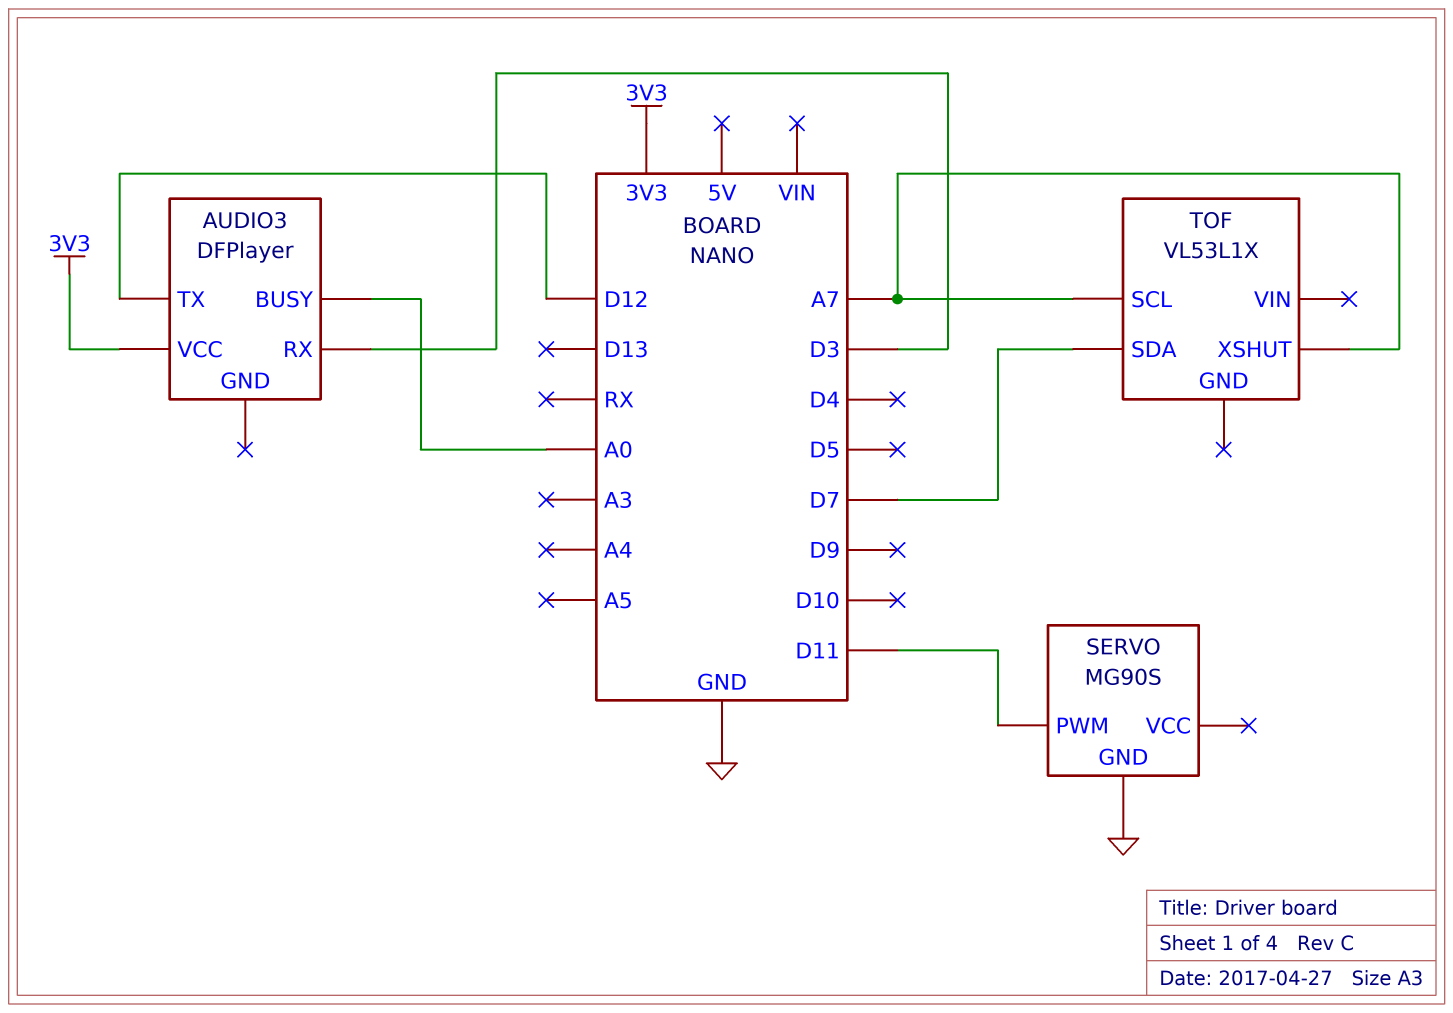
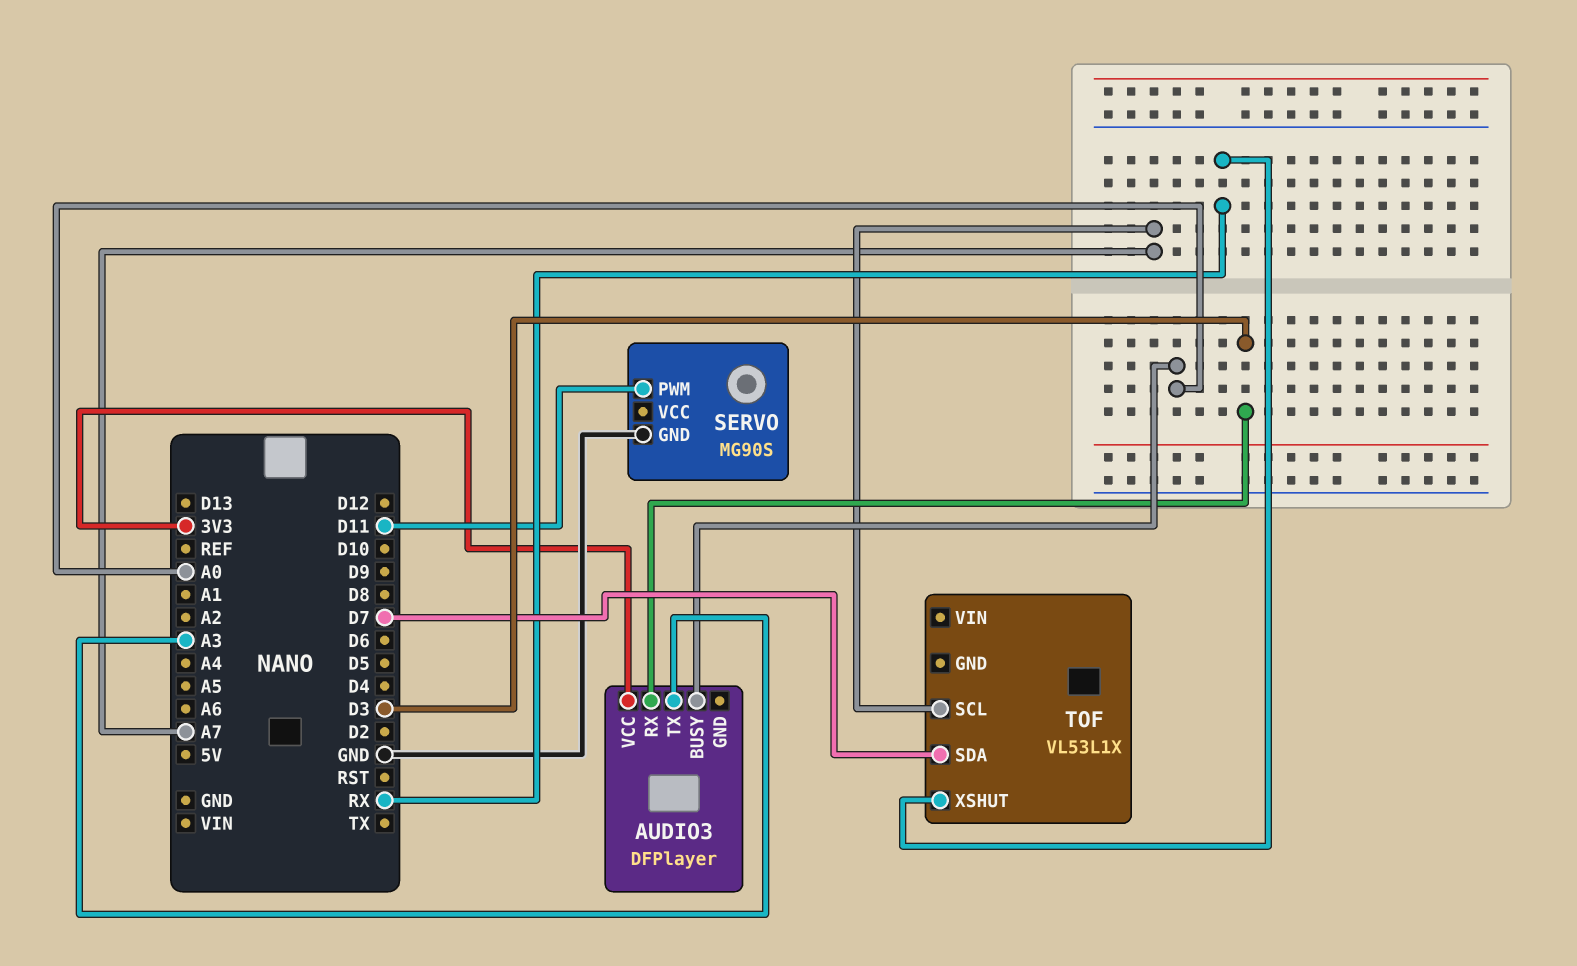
AUDIO3 pin TX: D12 -> A3
TOF pin XSHUT: A7 -> RX

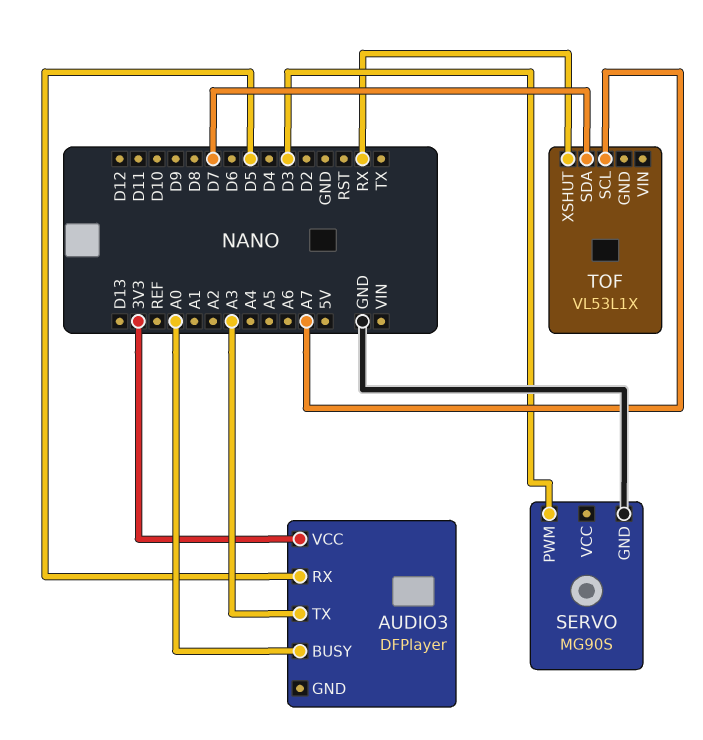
AUDIO3 pin RX: D3 -> D5
SERVO pin PWM: D11 -> D3

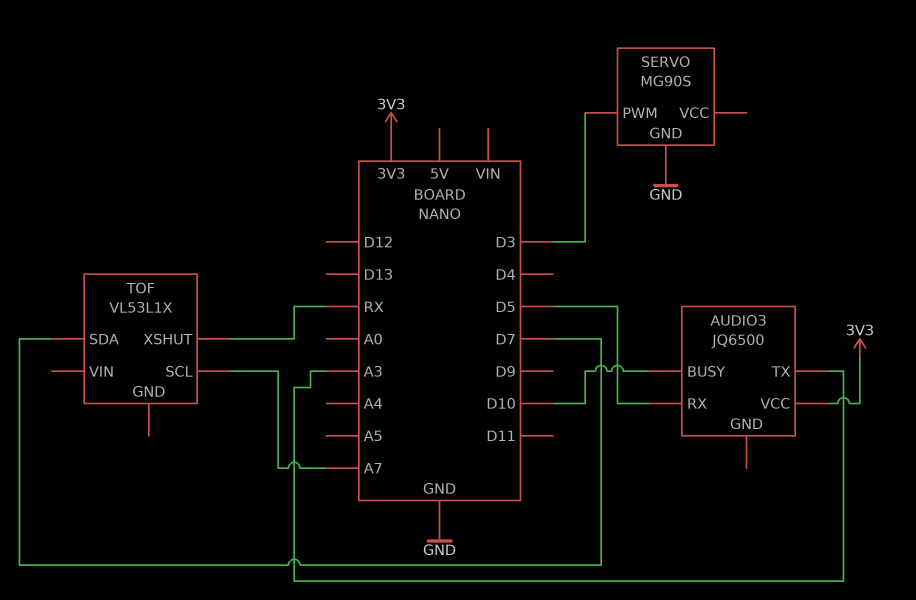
AUDIO3: DFPlayer -> JQ6500
AUDIO3 pin BUSY: A0 -> D10

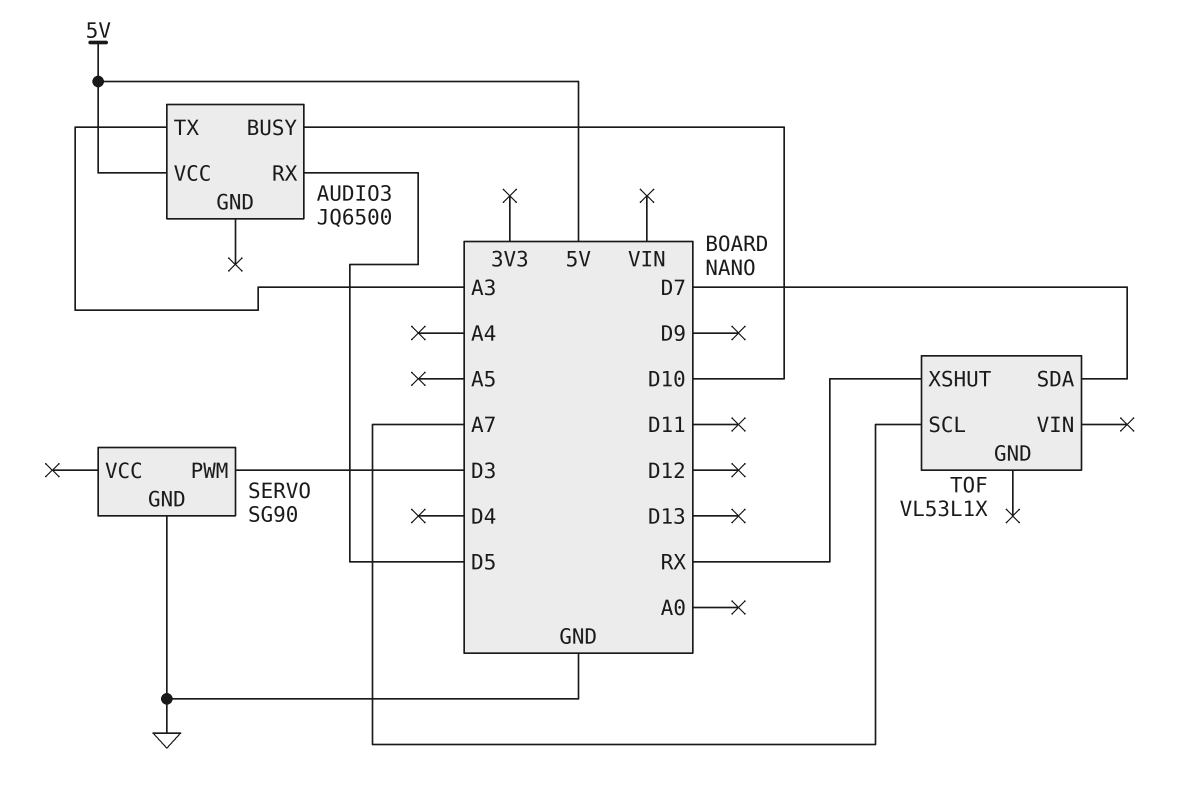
AUDIO3 pin VCC: 3V3 -> 5V
SERVO: MG90S -> SG90

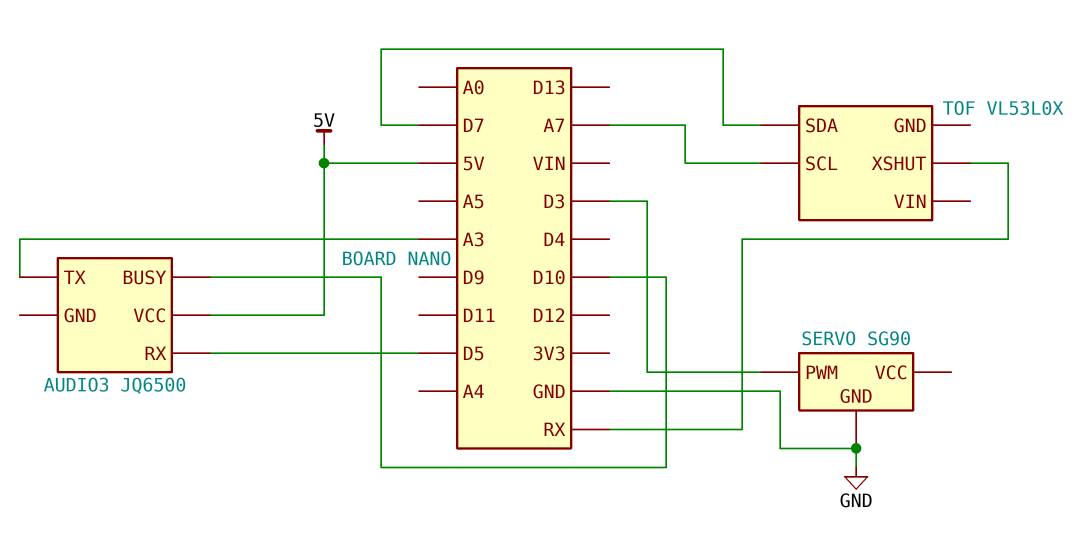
TOF: VL53L1X -> VL53L0X

